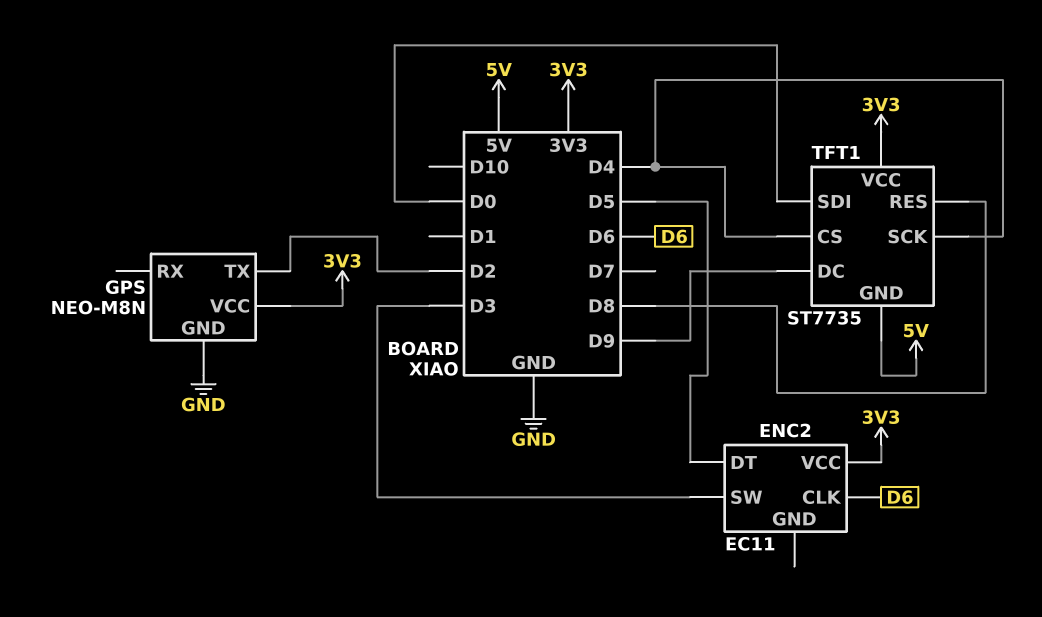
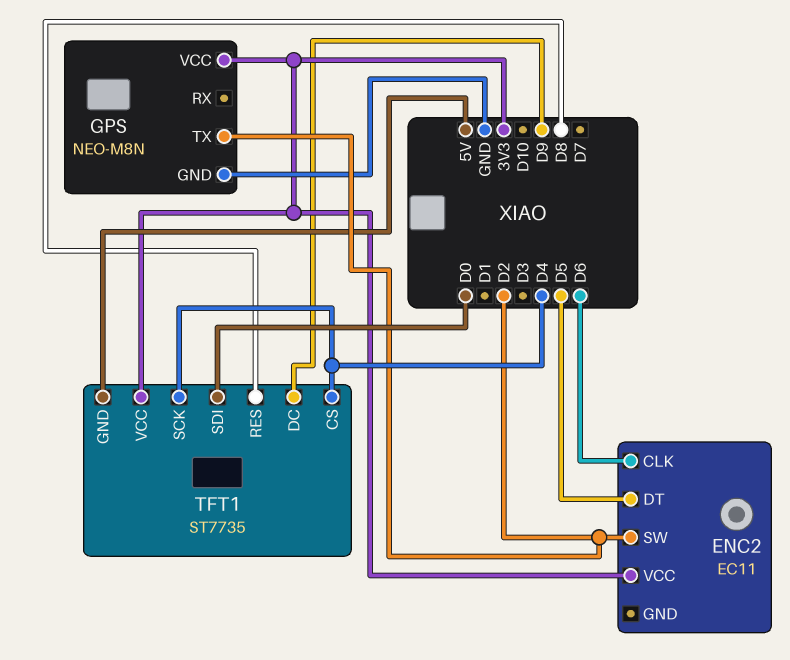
ENC2 pin SW: D3 -> D2

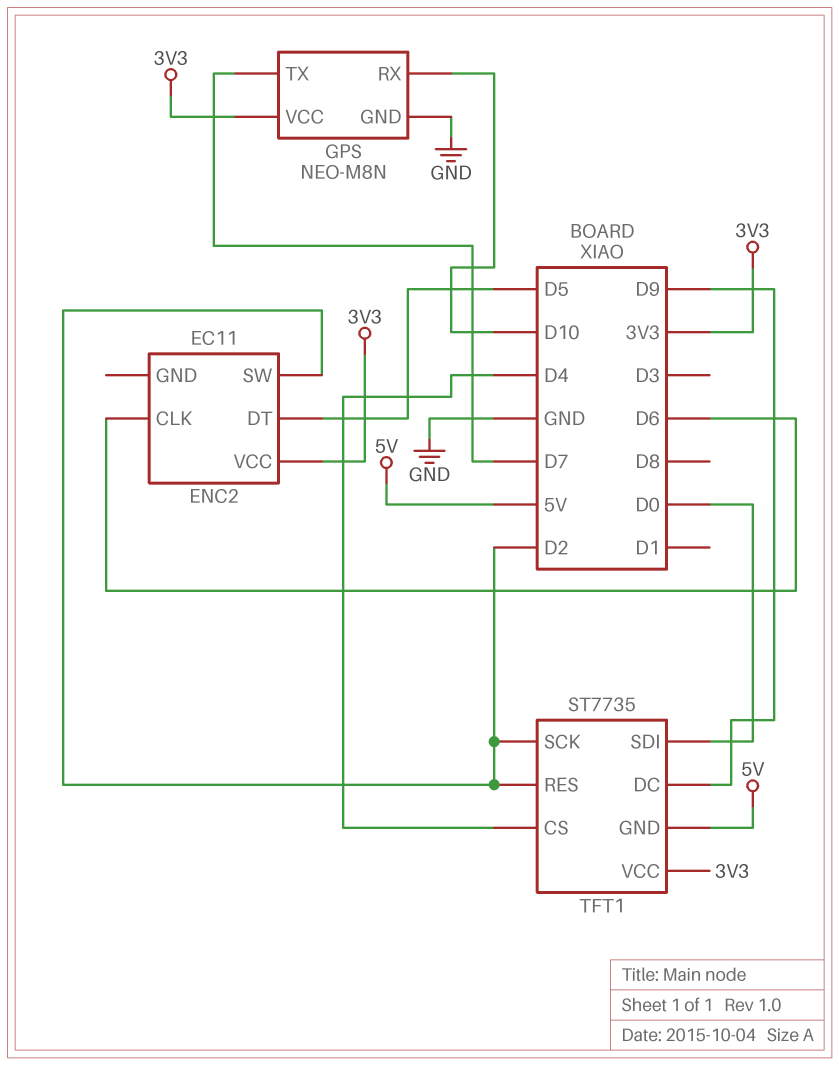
GPS pin RX: none -> D10
GPS pin TX: D2 -> D7
TFT1 pin RES: D8 -> D2
TFT1 pin SCK: D4 -> D2

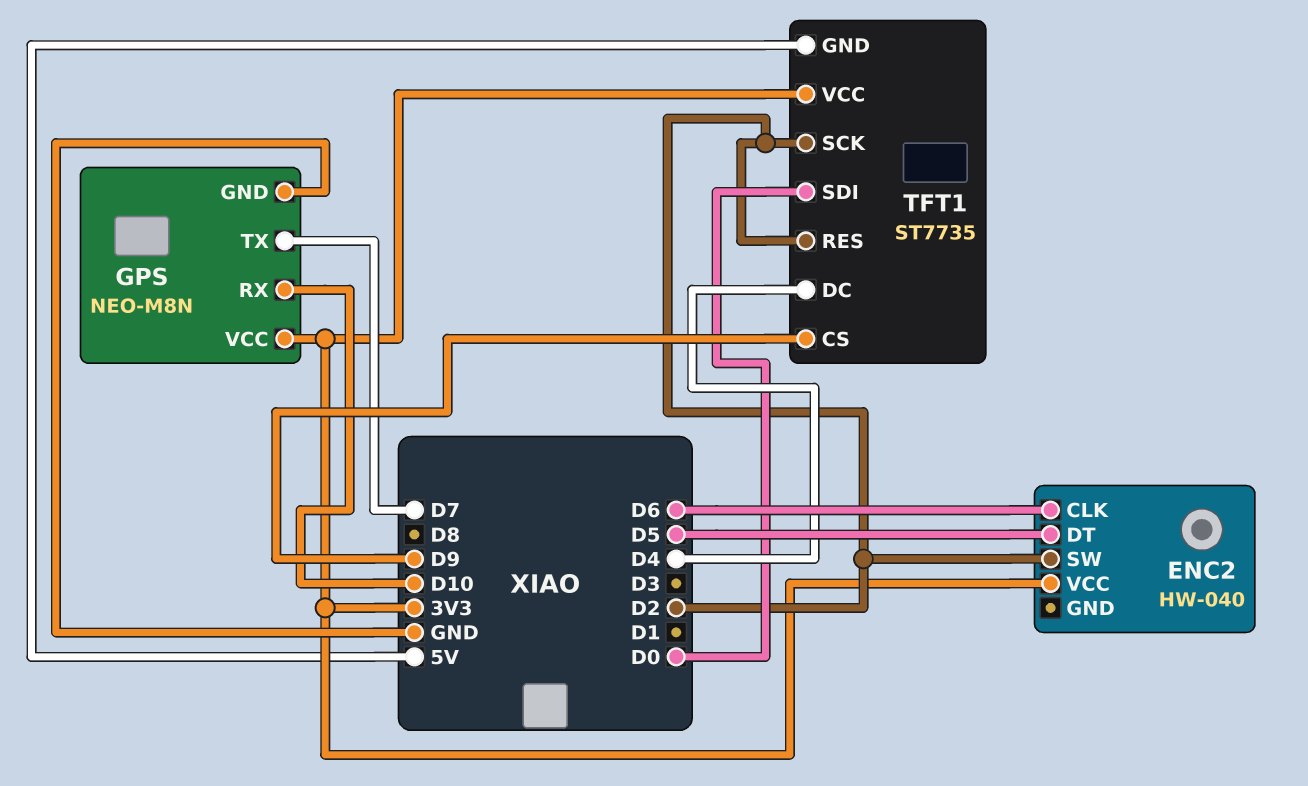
ENC2: EC11 -> HW-040
TFT1 pin CS: D4 -> D9
TFT1 pin DC: D9 -> D4

